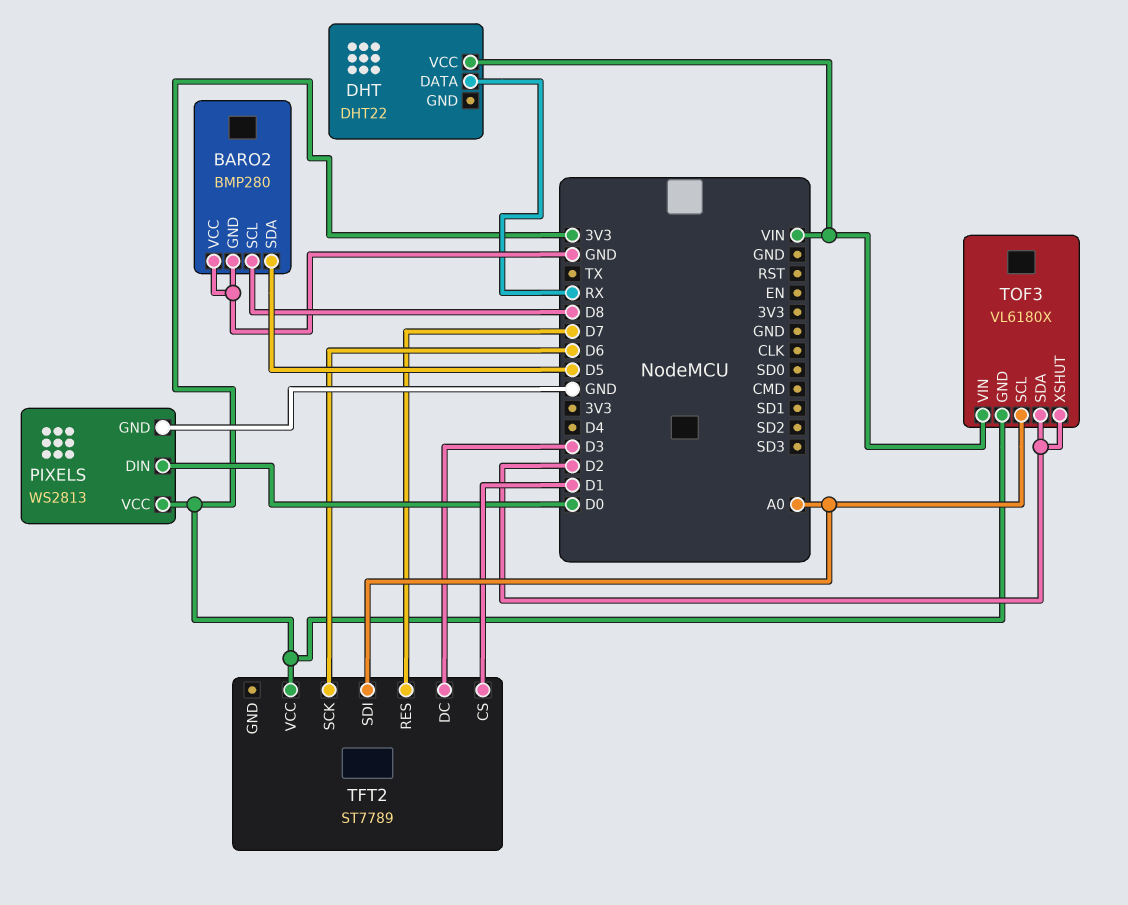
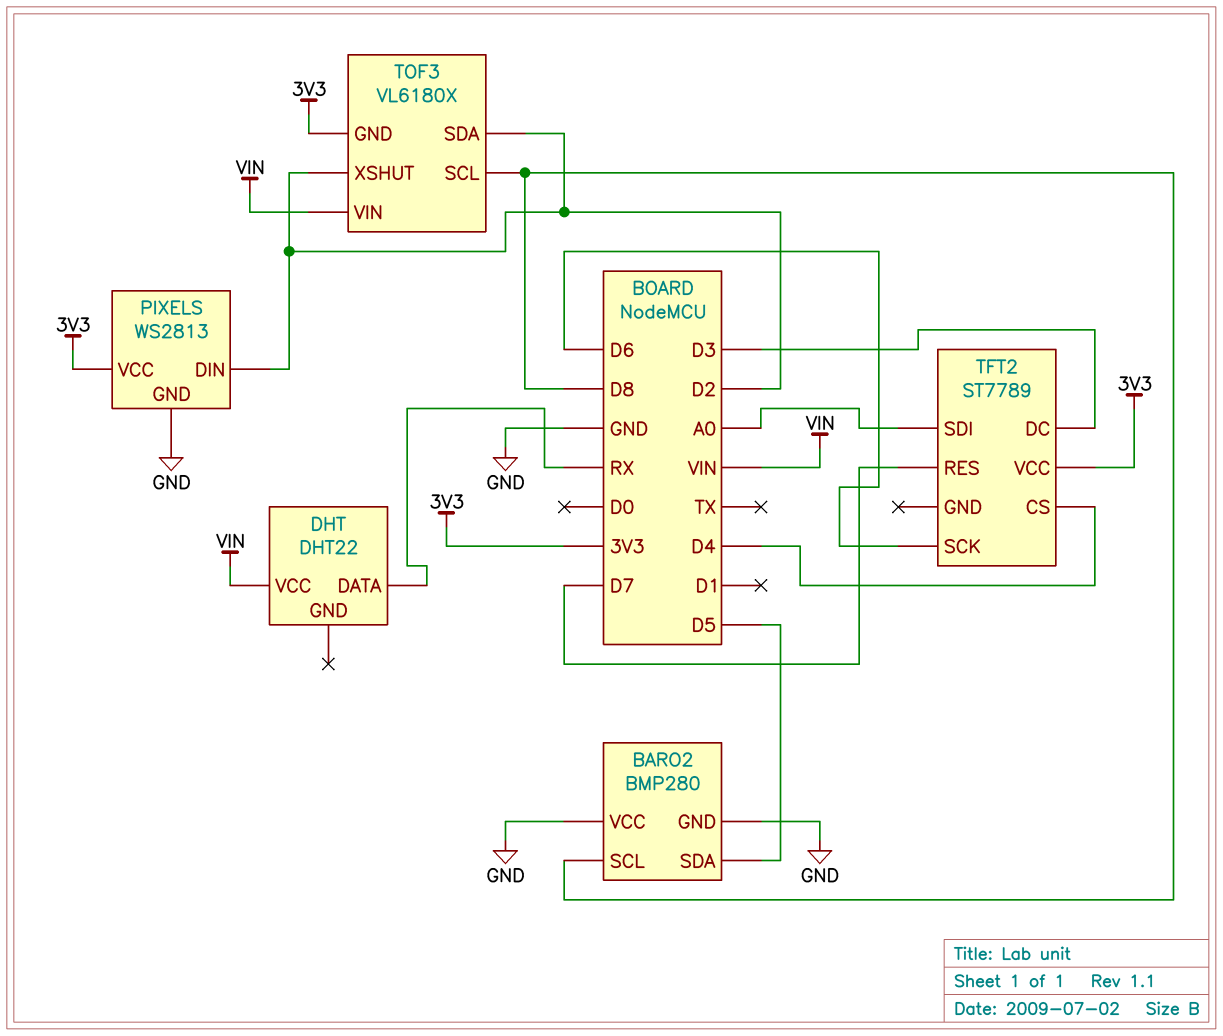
PIXELS pin DIN: D0 -> D2
TFT2 pin CS: D1 -> D4
TOF3 pin SCL: A0 -> D8

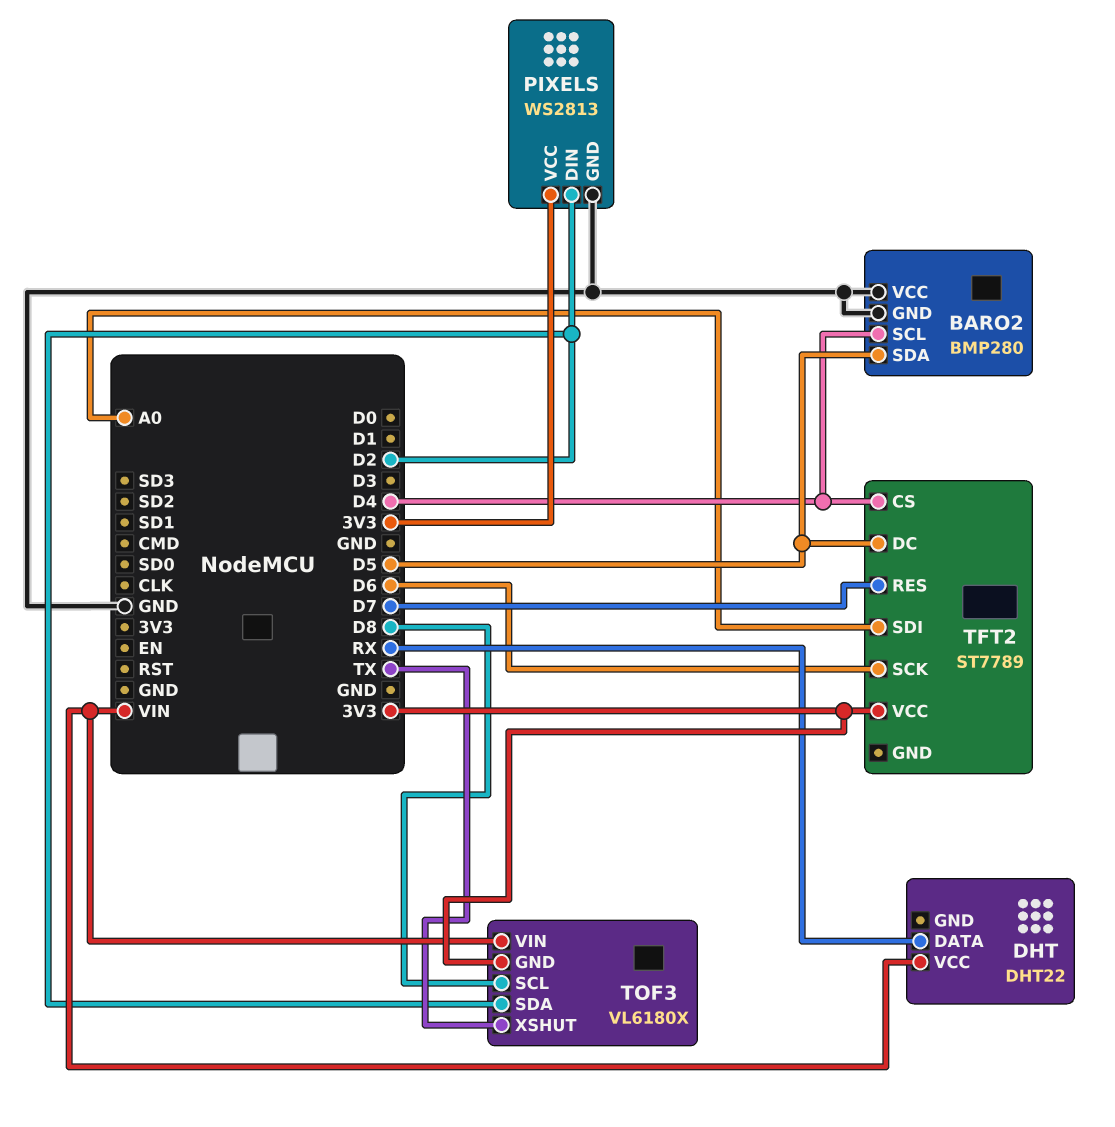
BARO2 pin SCL: D8 -> D4
TFT2 pin DC: D3 -> D5
TOF3 pin XSHUT: D2 -> TX

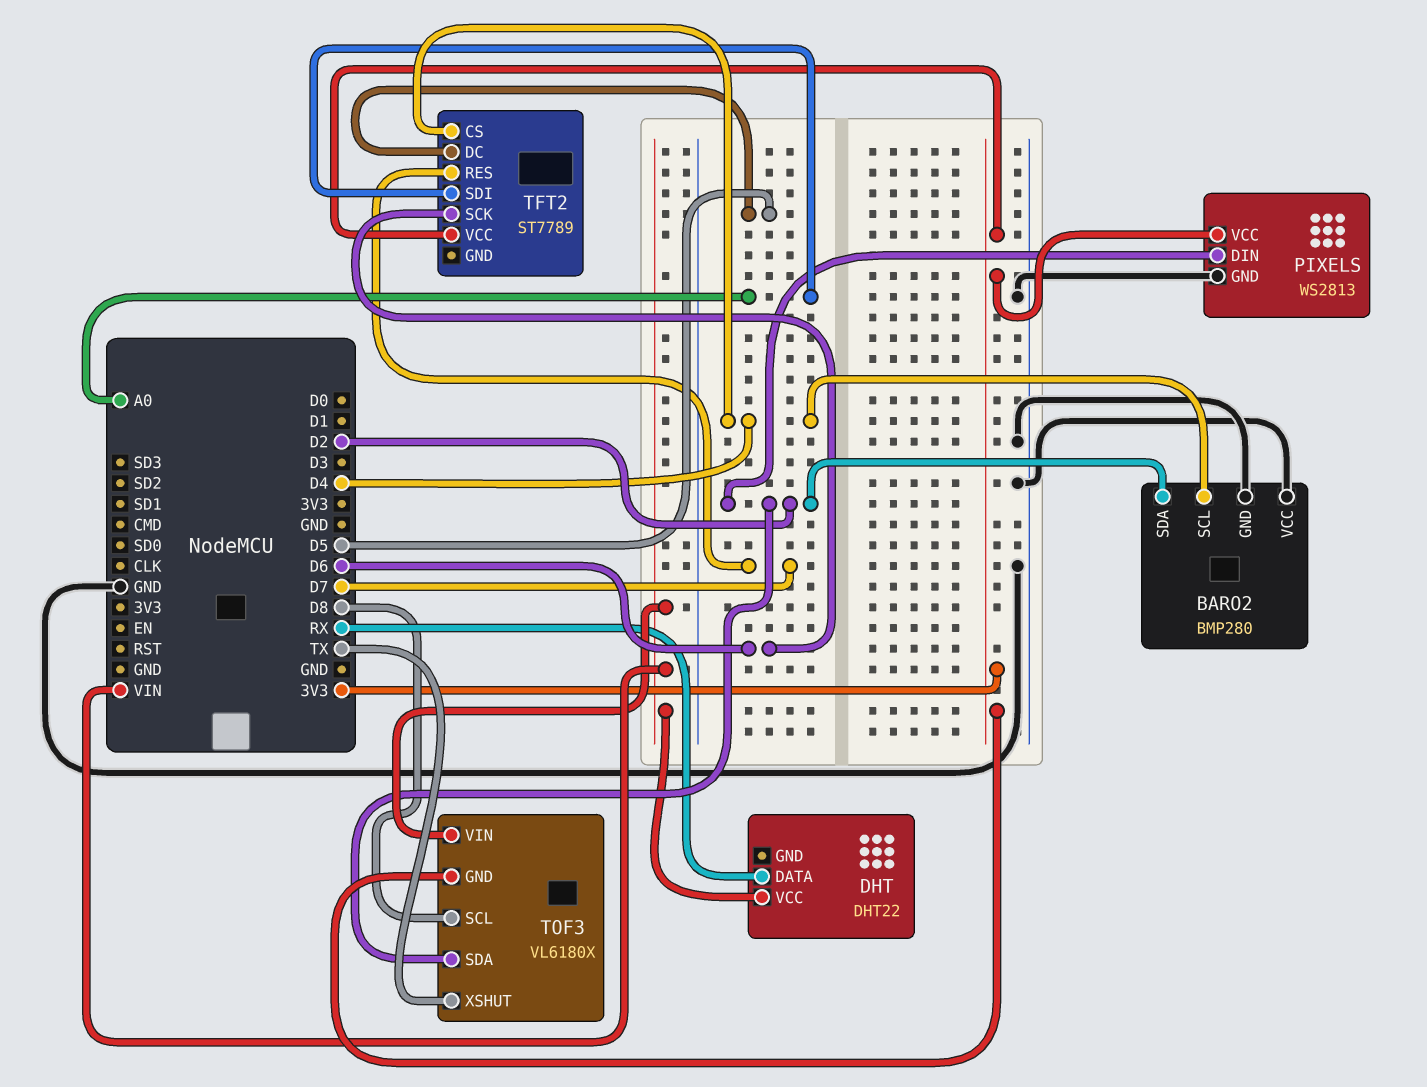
BARO2 pin SDA: D5 -> D2

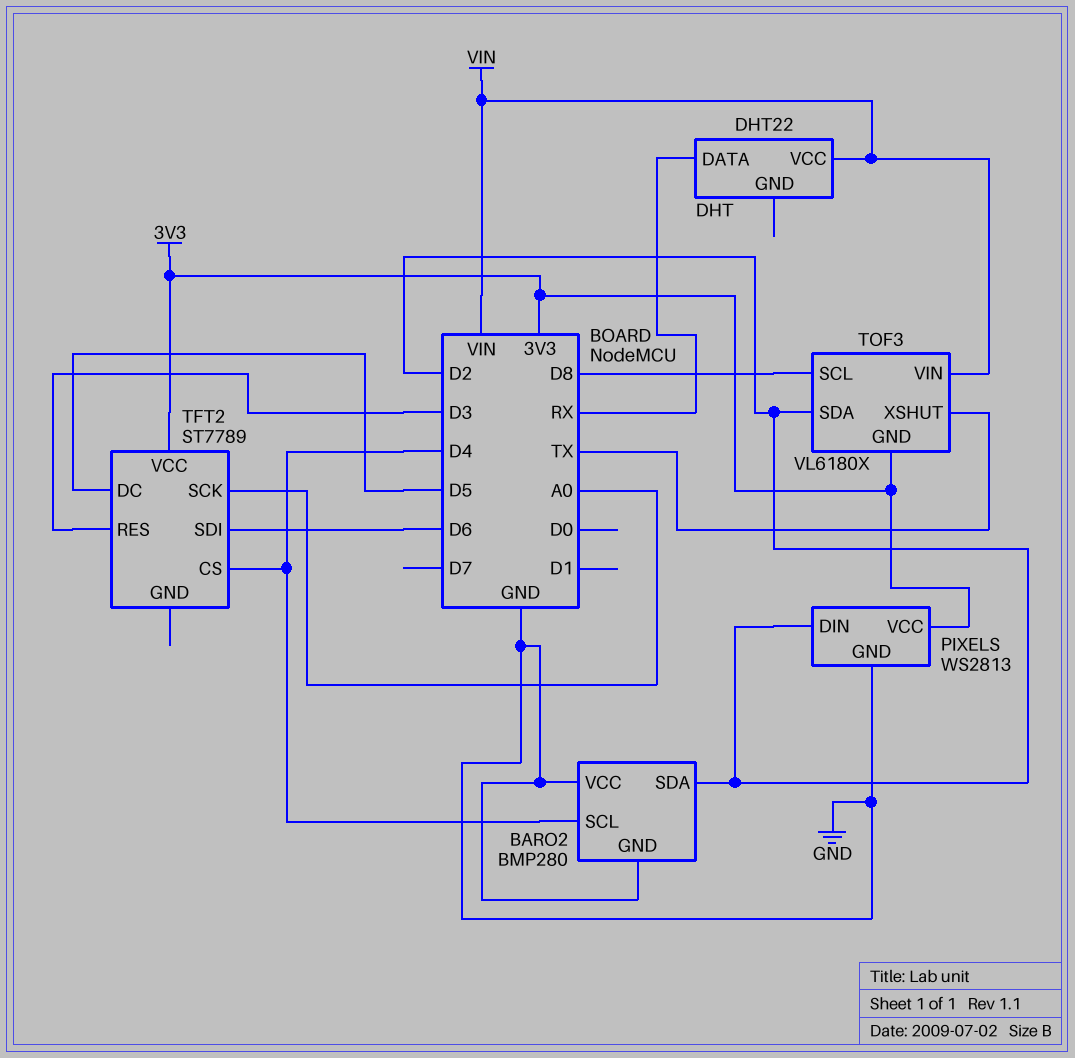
TFT2 pin RES: D7 -> D3
TFT2 pin SCK: D6 -> A0
TFT2 pin SDI: A0 -> D6

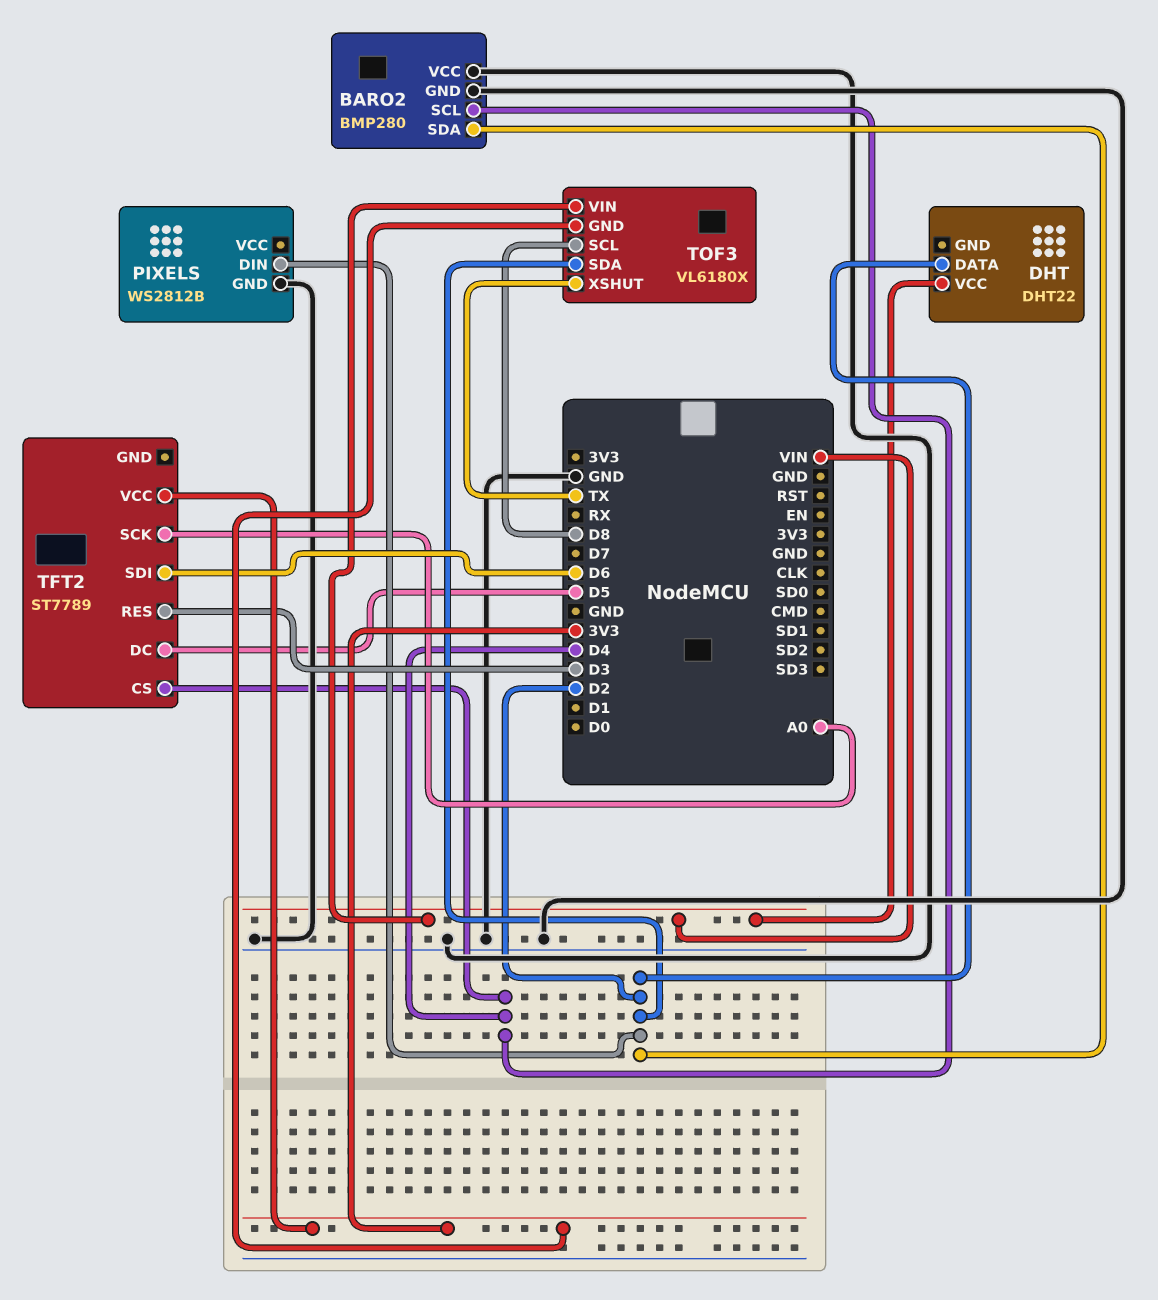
DHT pin DATA: RX -> D2
PIXELS: WS2813 -> WS2812B
PIXELS pin VCC: 3V3 -> none

